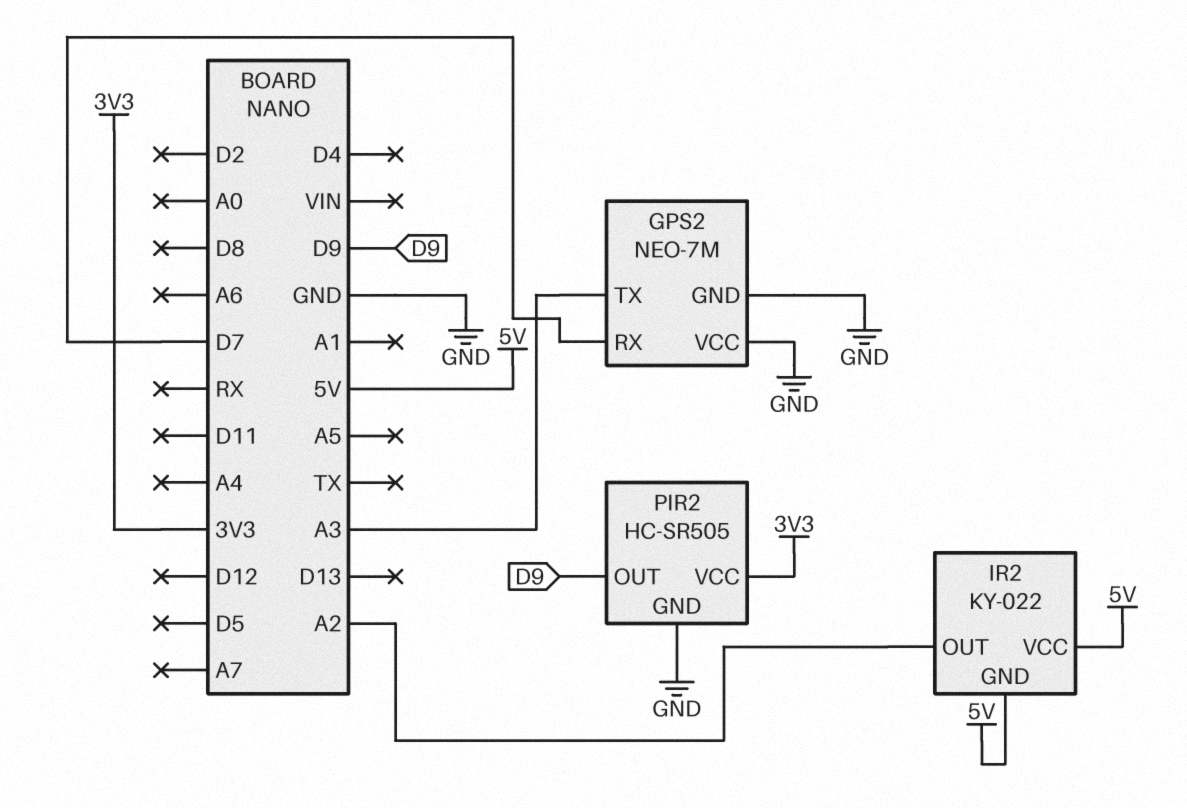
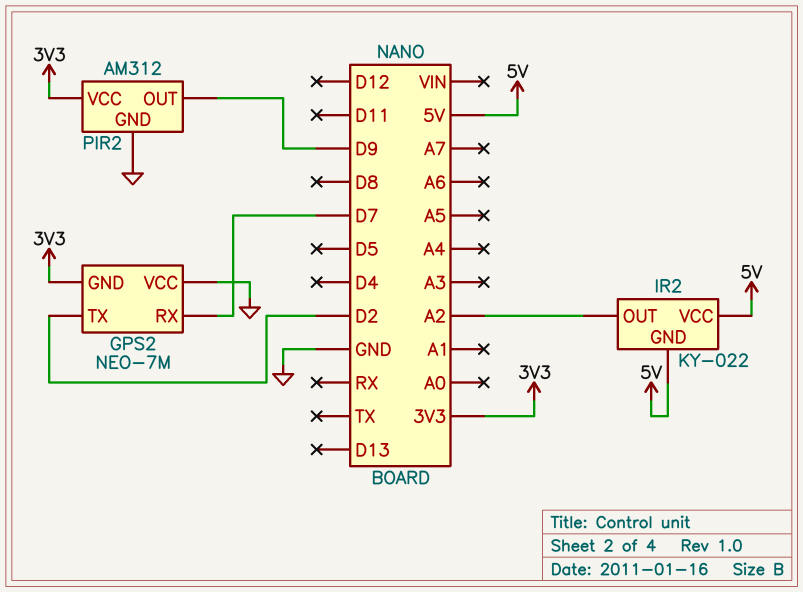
GPS2 pin GND: GND -> 3V3
GPS2 pin TX: A3 -> D2
PIR2: HC-SR505 -> AM312

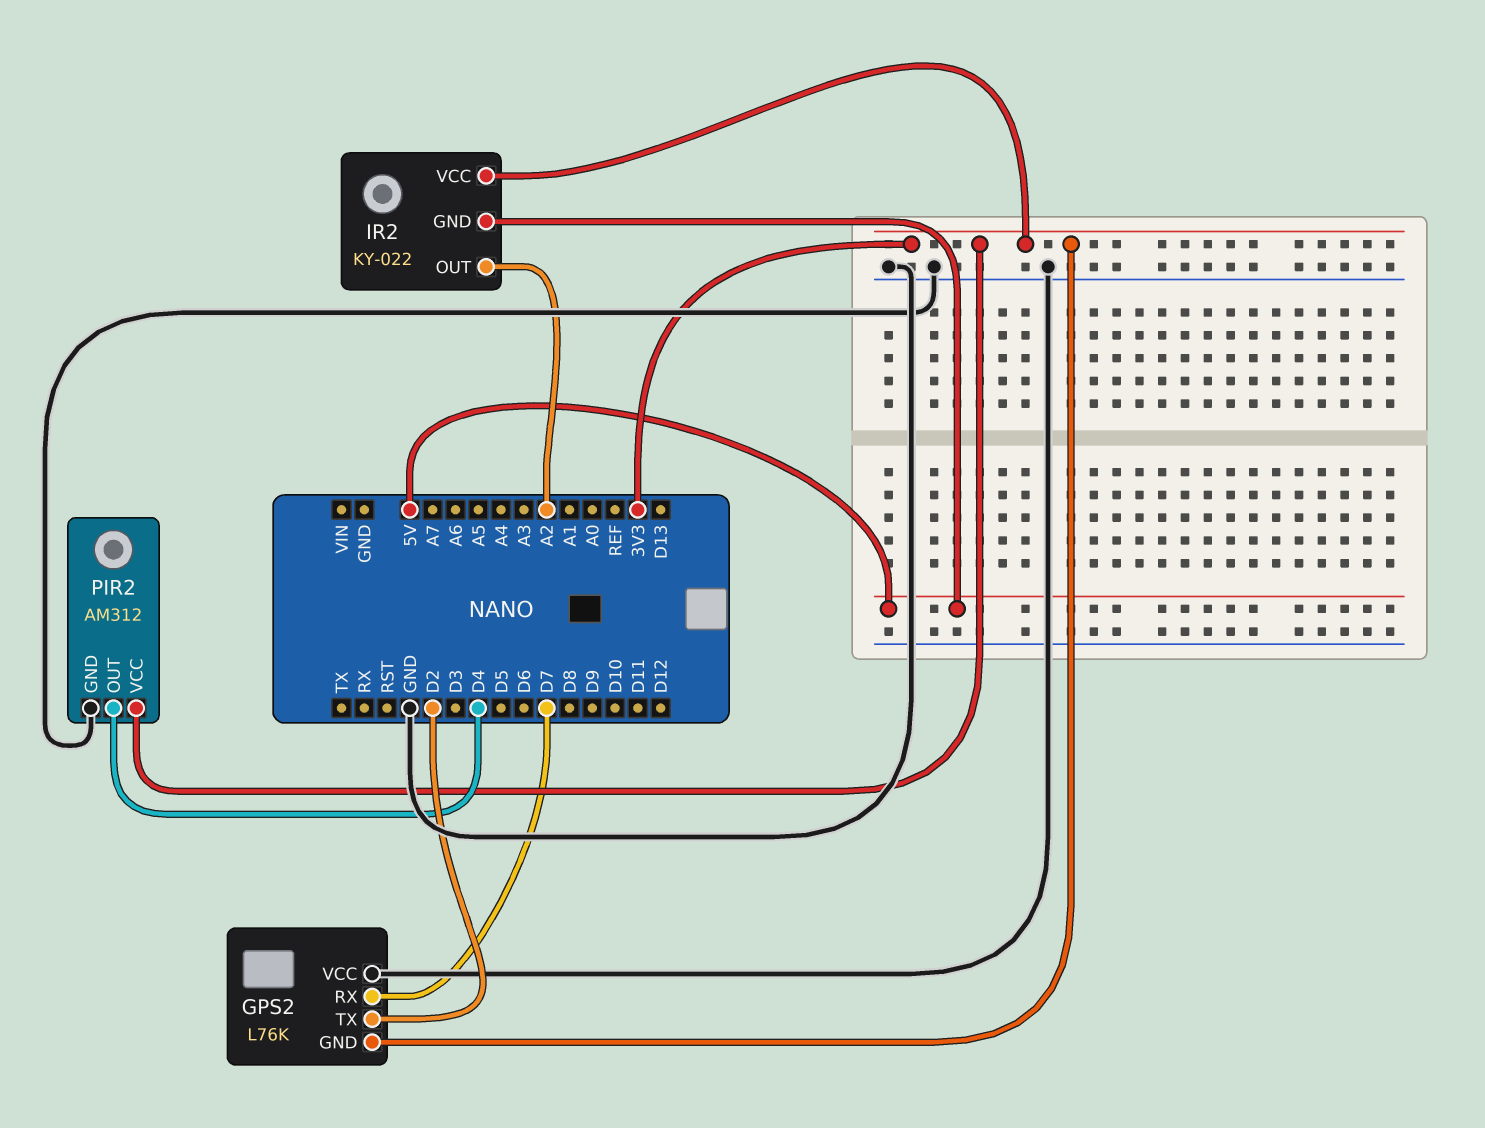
GPS2: NEO-7M -> L76K
IR2 pin VCC: 5V -> 3V3
PIR2 pin OUT: D9 -> D4

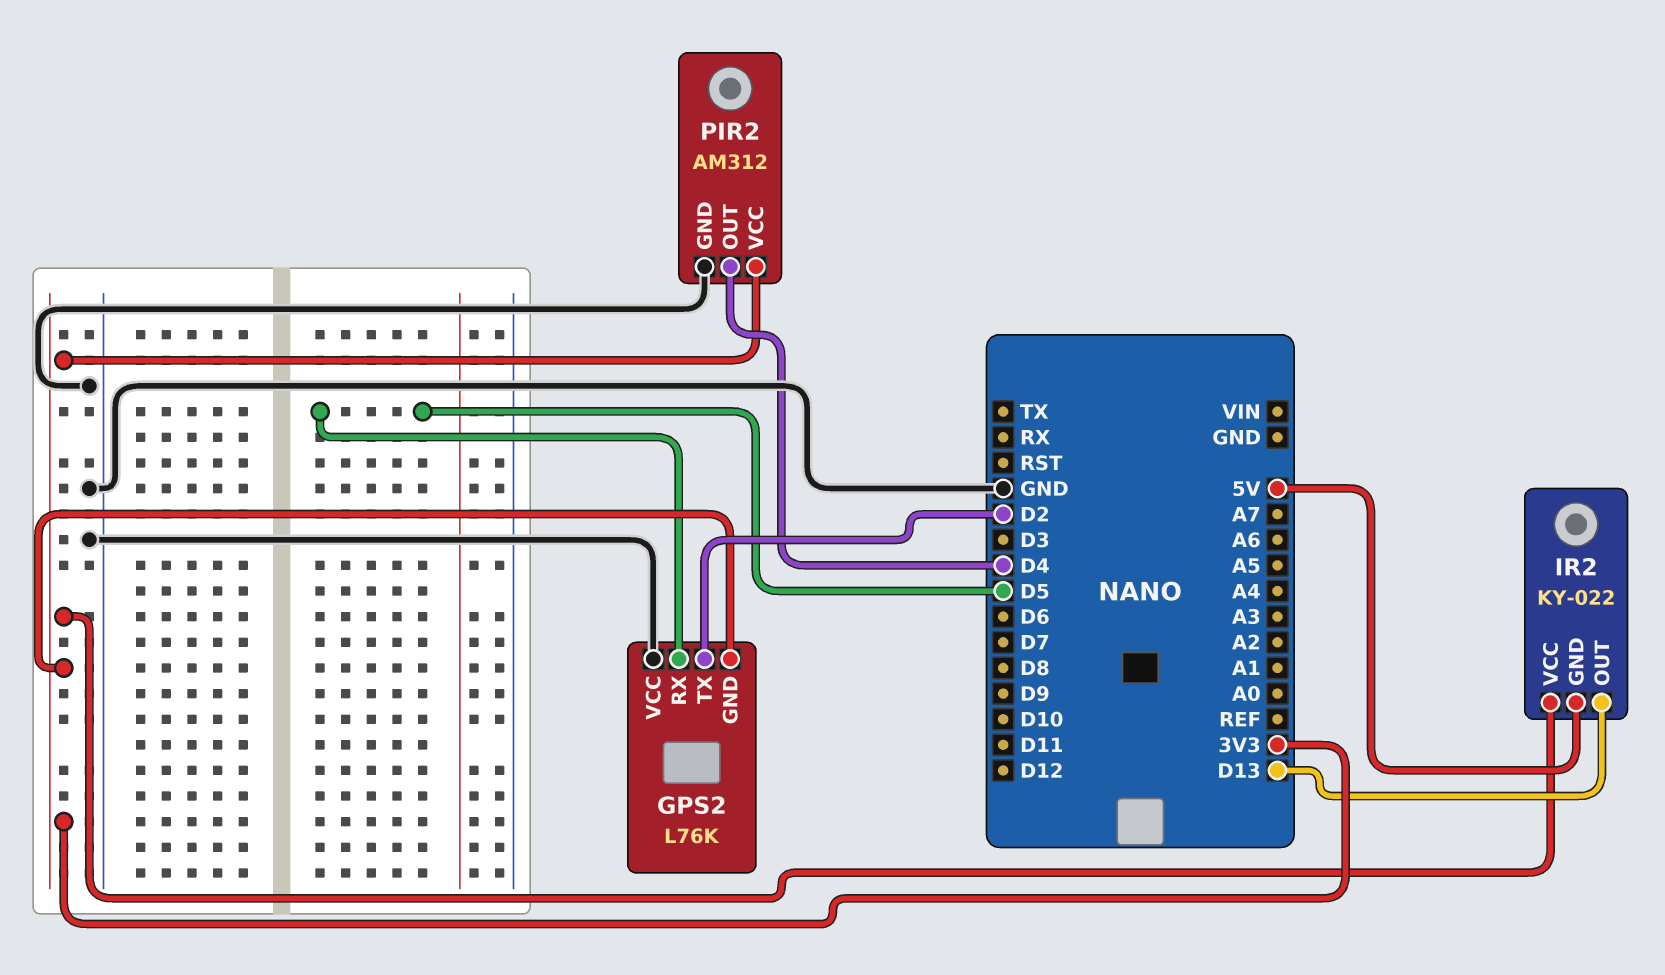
GPS2 pin RX: D7 -> D5
IR2 pin OUT: A2 -> D13

